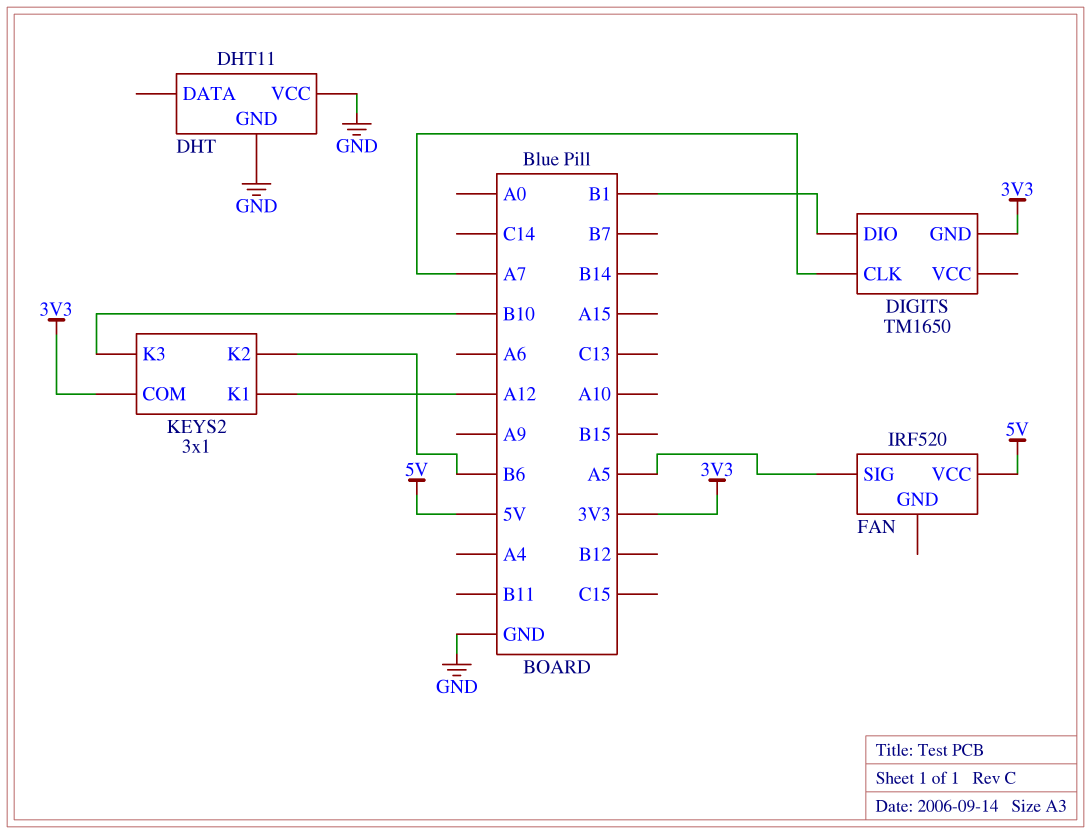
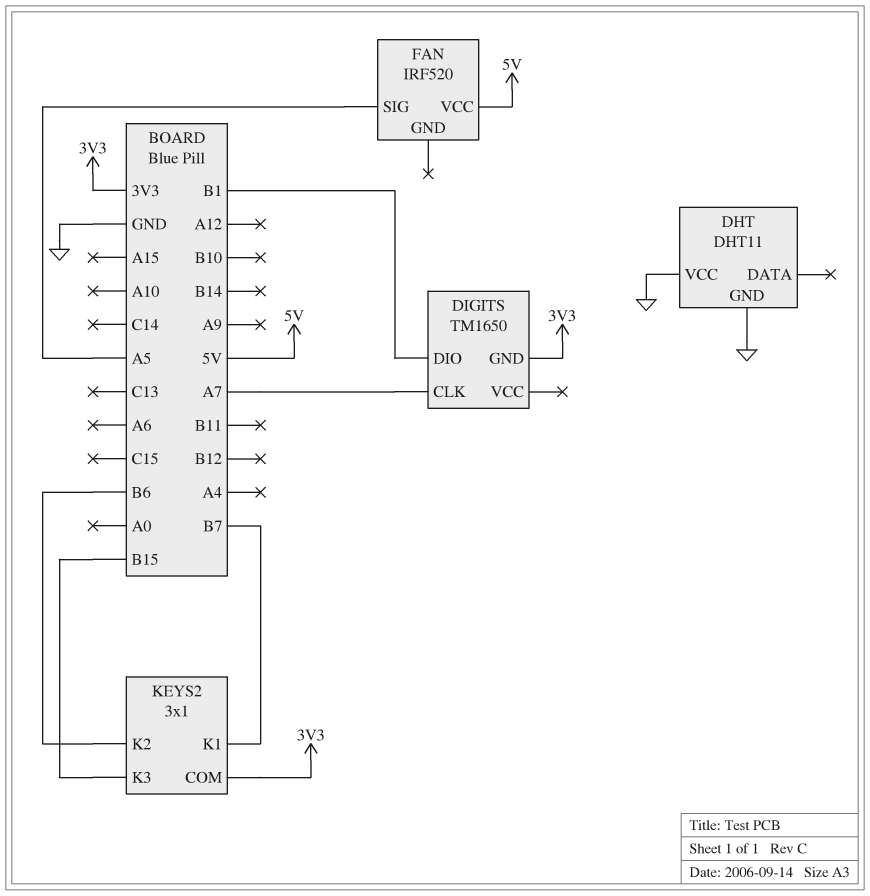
KEYS2 pin K1: A12 -> B7
KEYS2 pin K3: B10 -> B15

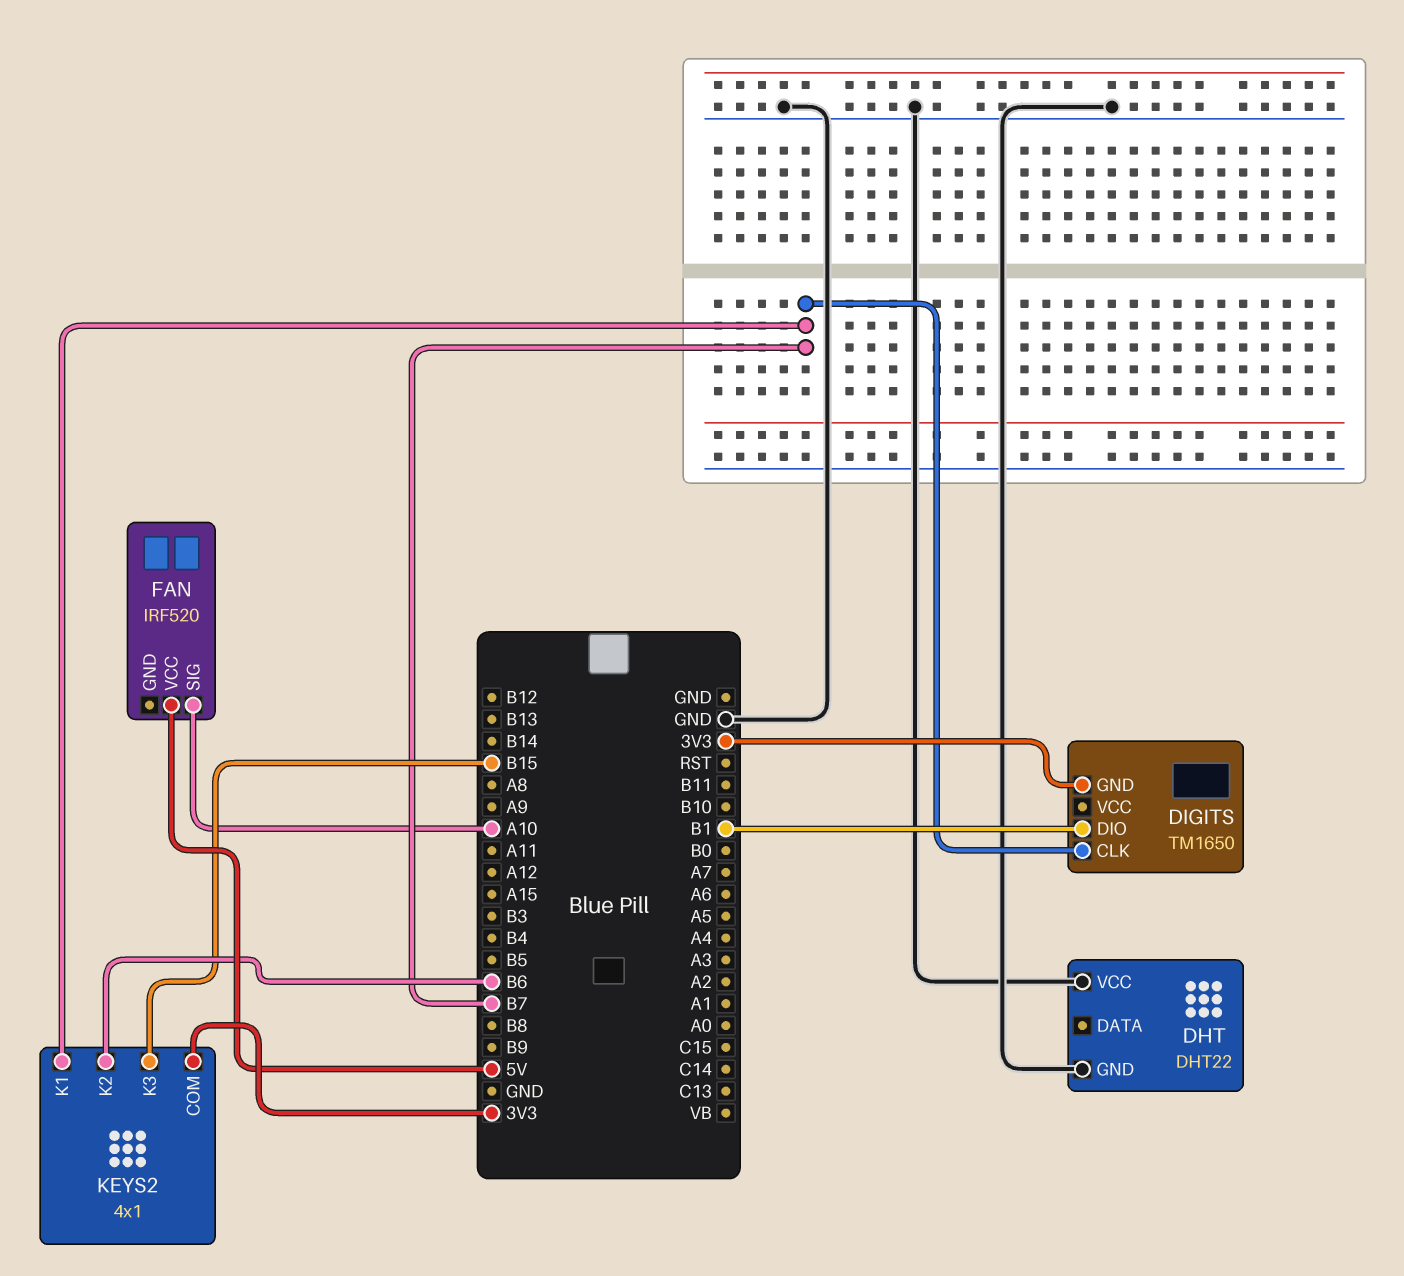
DHT: DHT11 -> DHT22
DIGITS pin CLK: A7 -> B7
FAN pin SIG: A5 -> A10
KEYS2: 3x1 -> 4x1

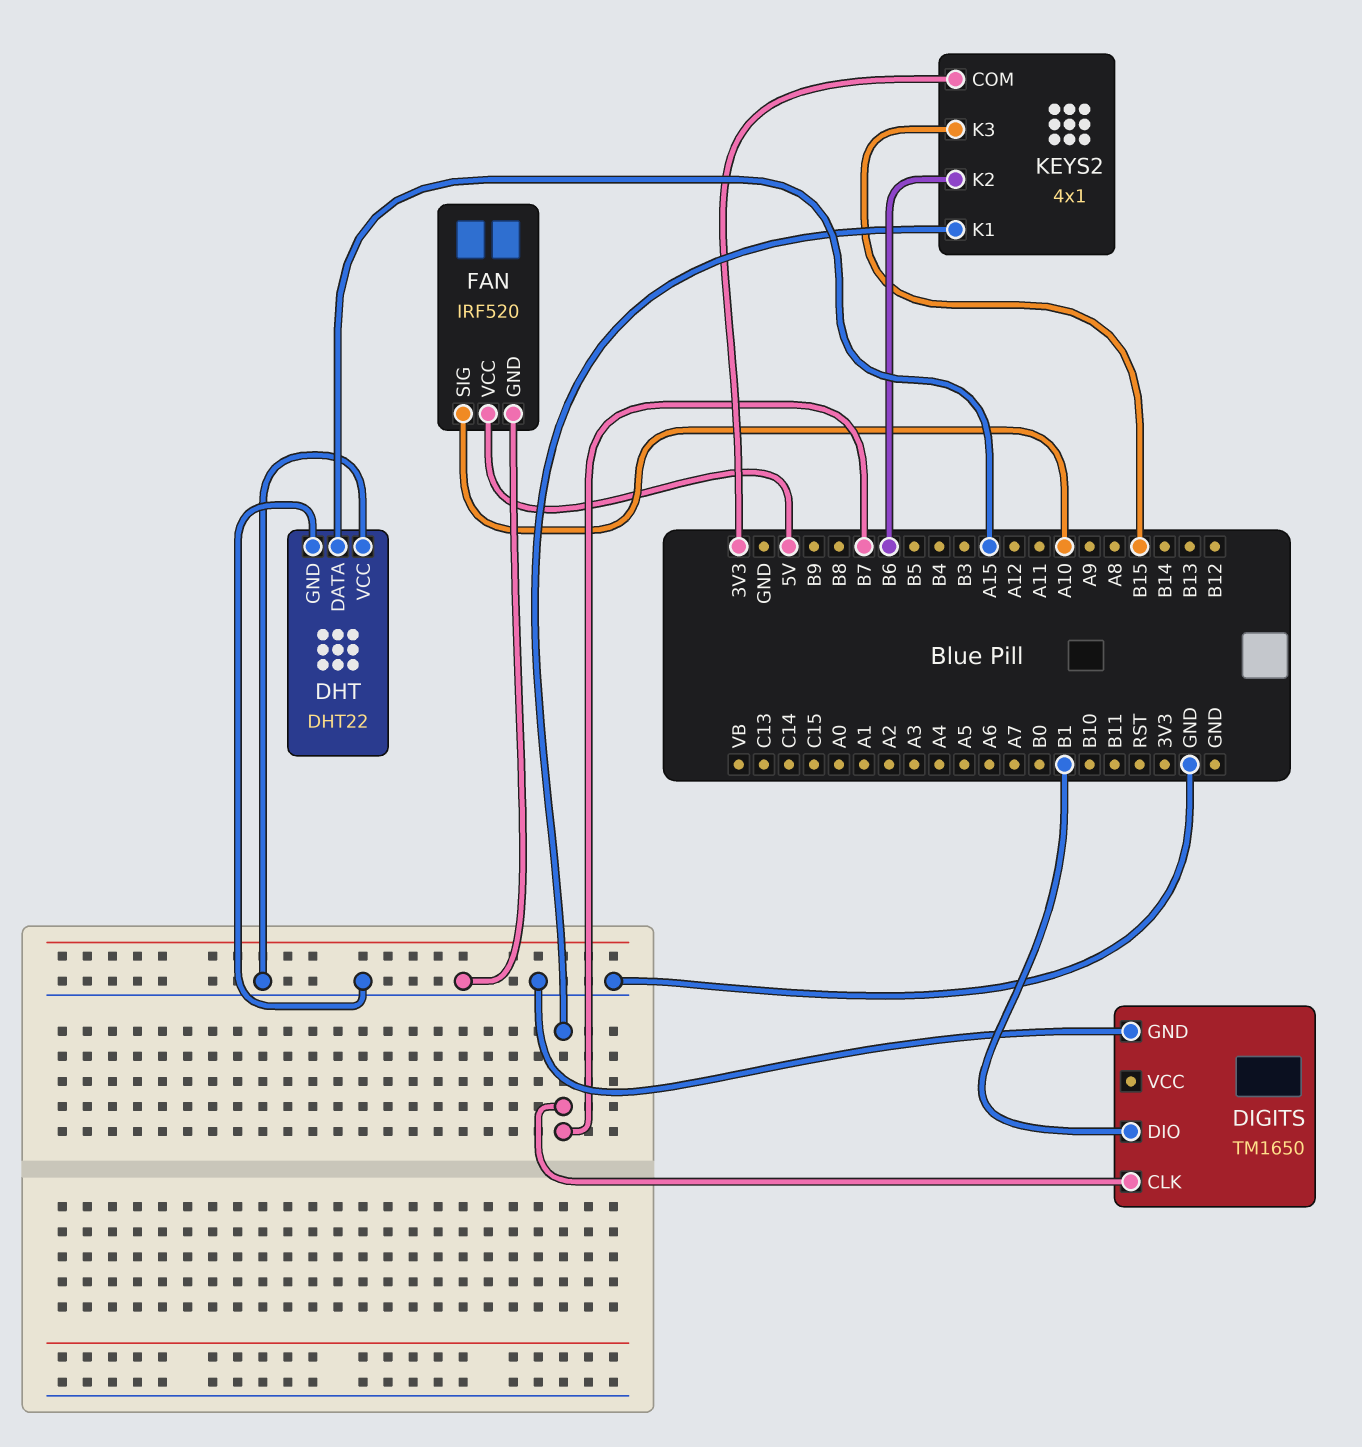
DHT pin DATA: none -> A15
DIGITS pin GND: 3V3 -> GND
FAN pin GND: none -> GND

